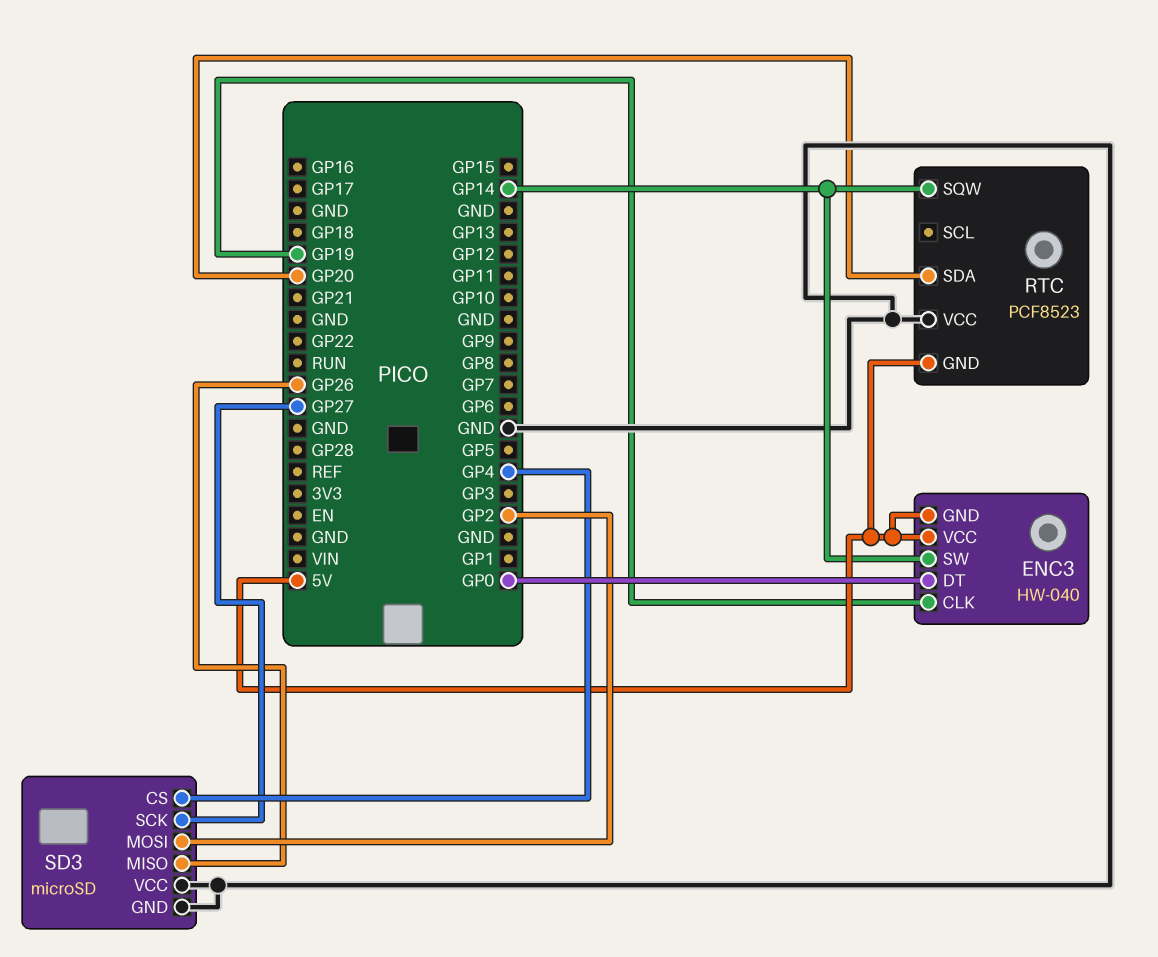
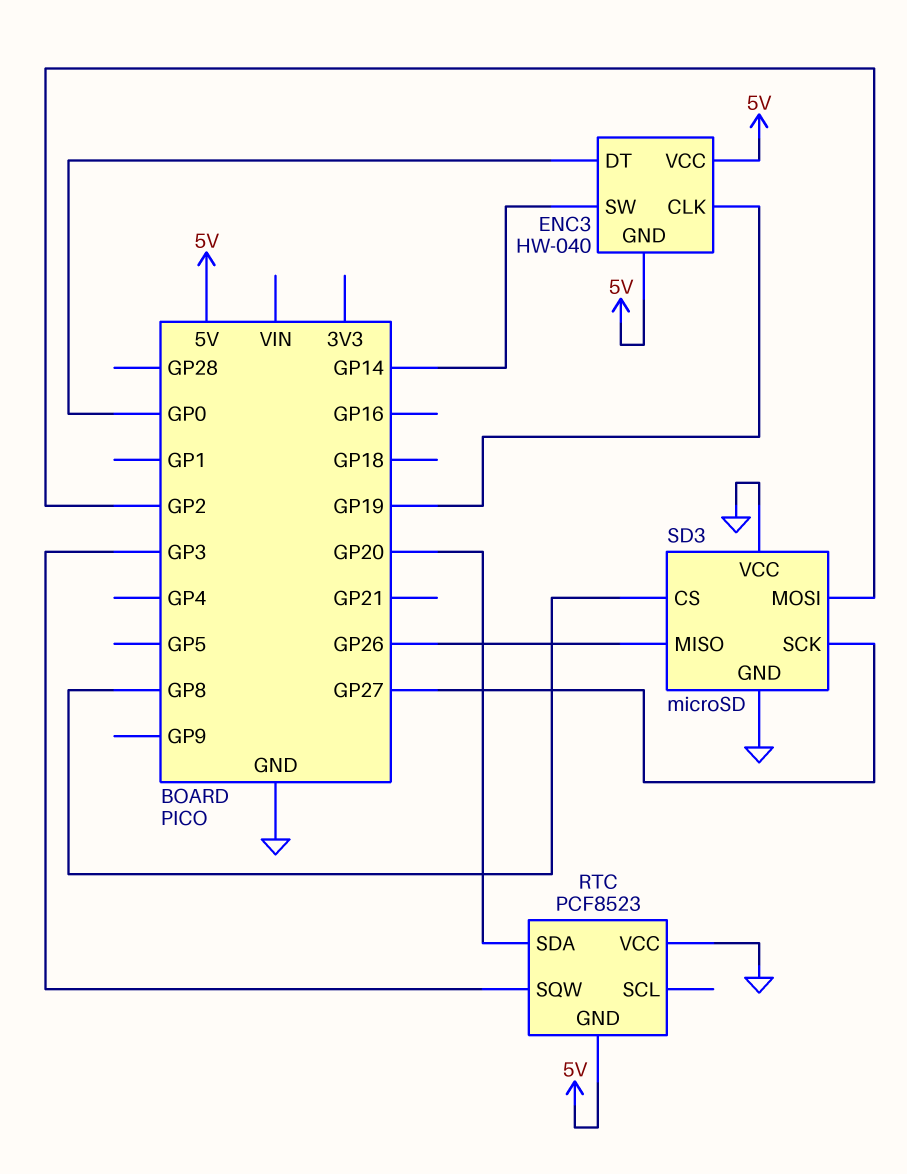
RTC pin SQW: GP14 -> GP3
SD3 pin CS: GP4 -> GP8

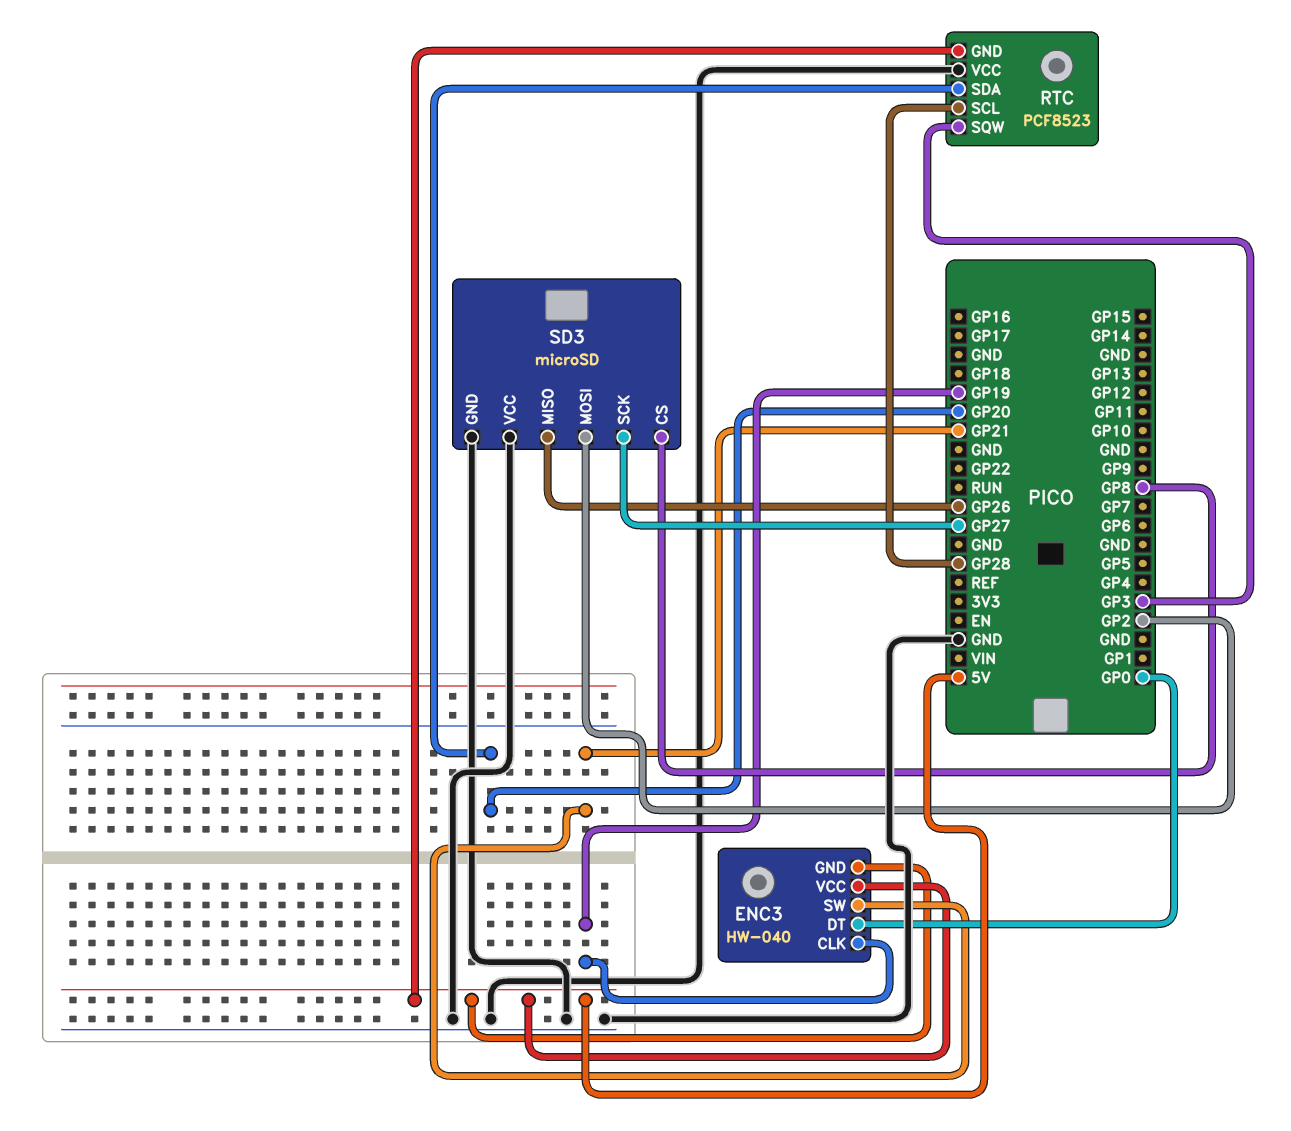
ENC3 pin SW: GP14 -> GP21
RTC pin SCL: none -> GP28

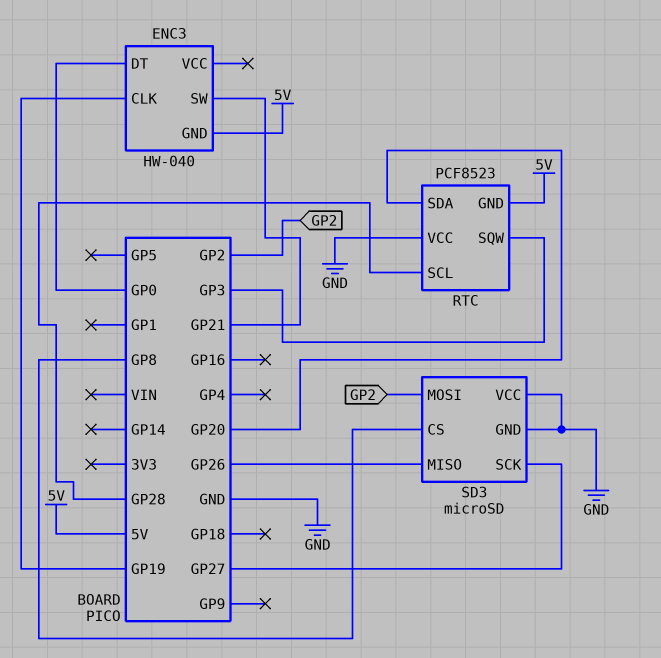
ENC3 pin VCC: 5V -> none

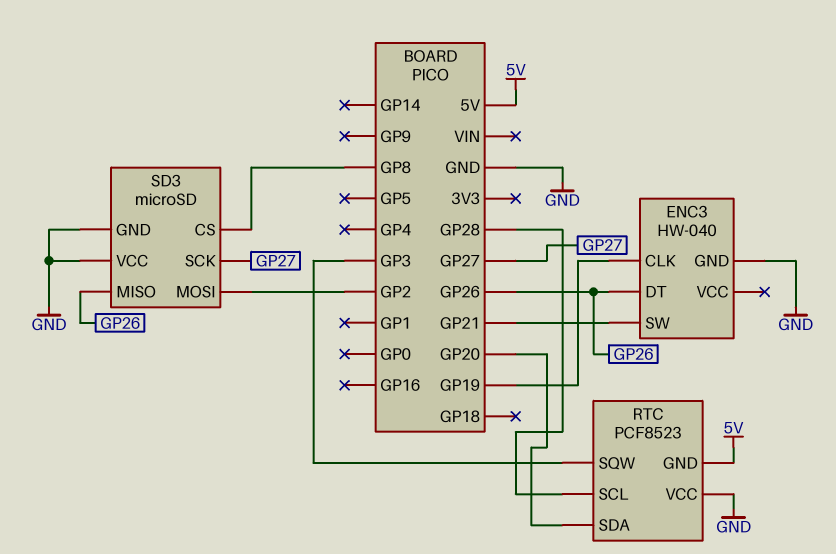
ENC3 pin DT: GP0 -> GP26
ENC3 pin GND: 5V -> GND

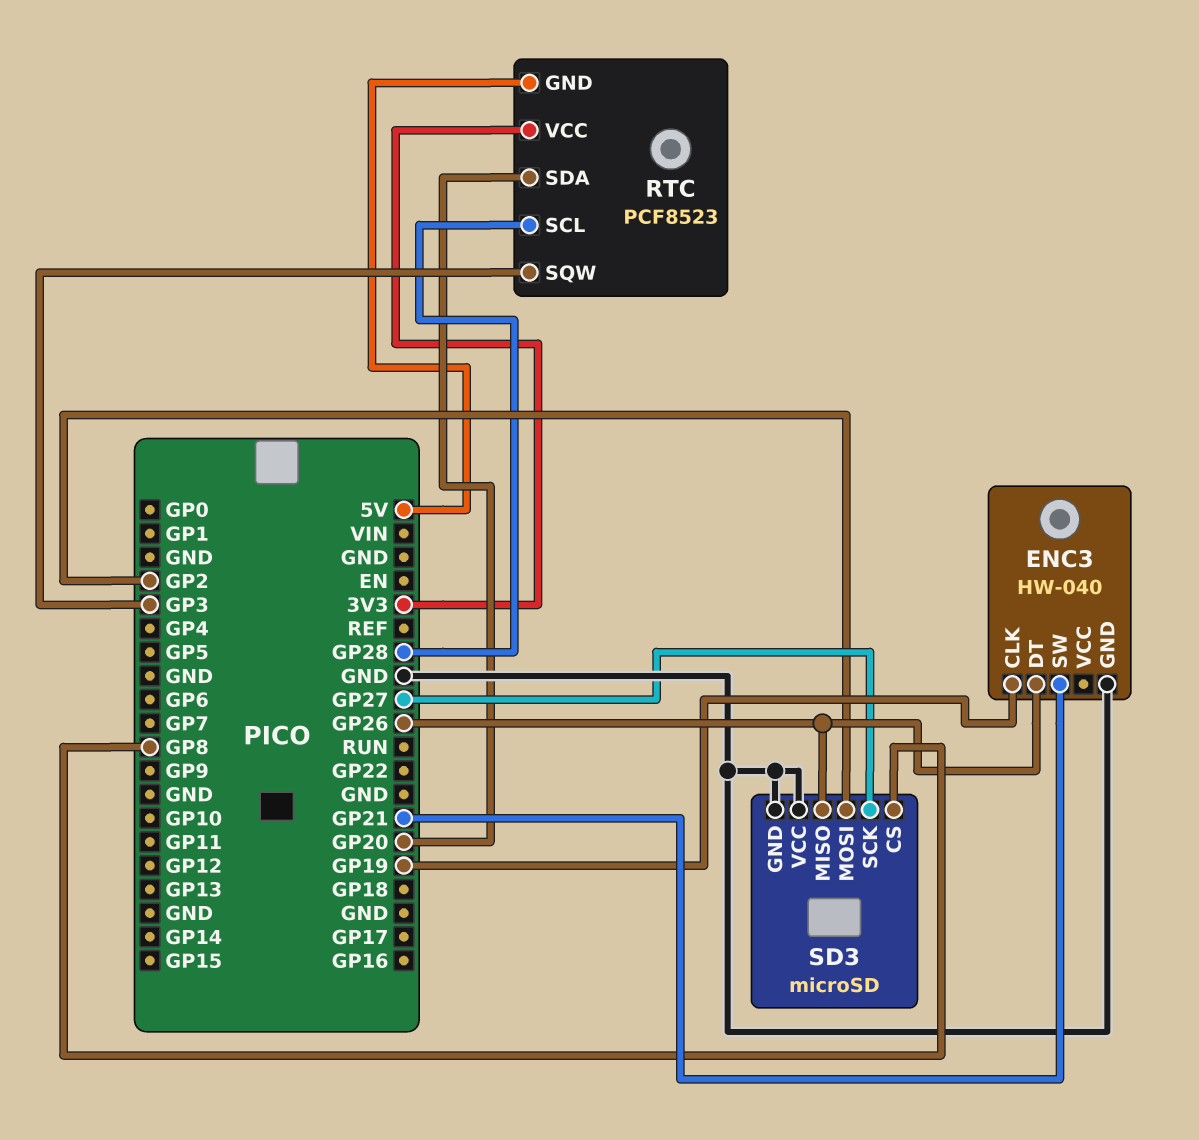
RTC pin VCC: GND -> 3V3

